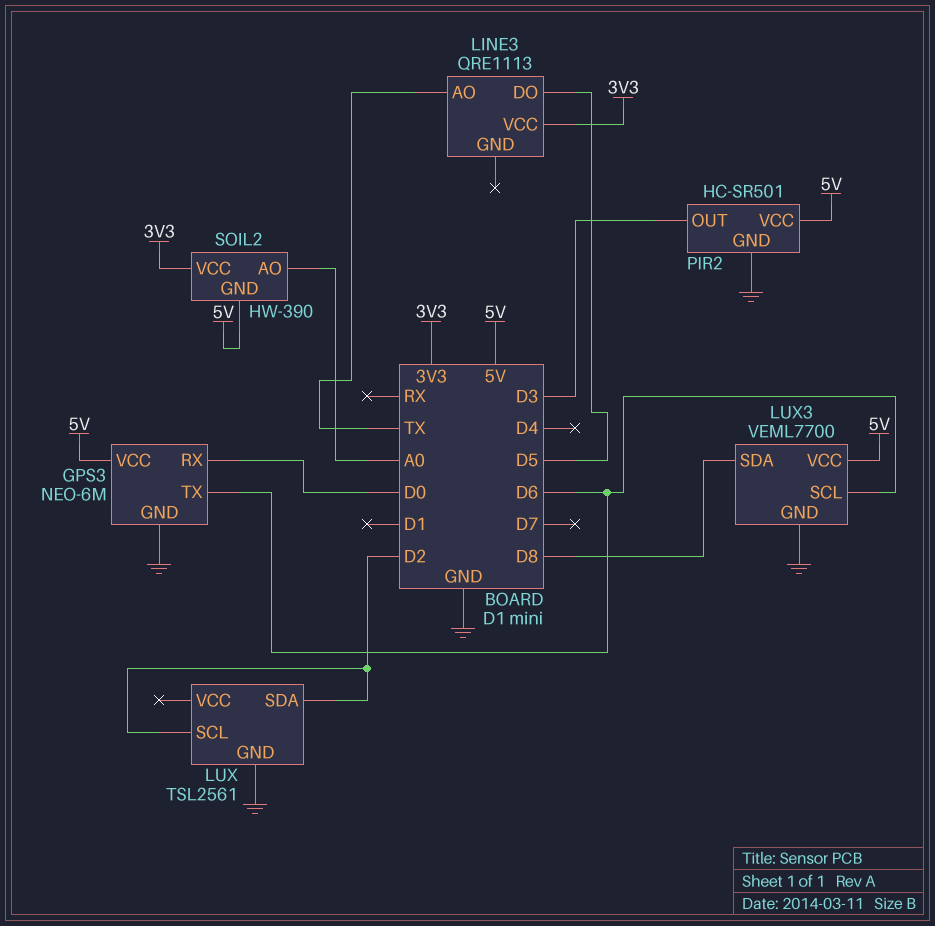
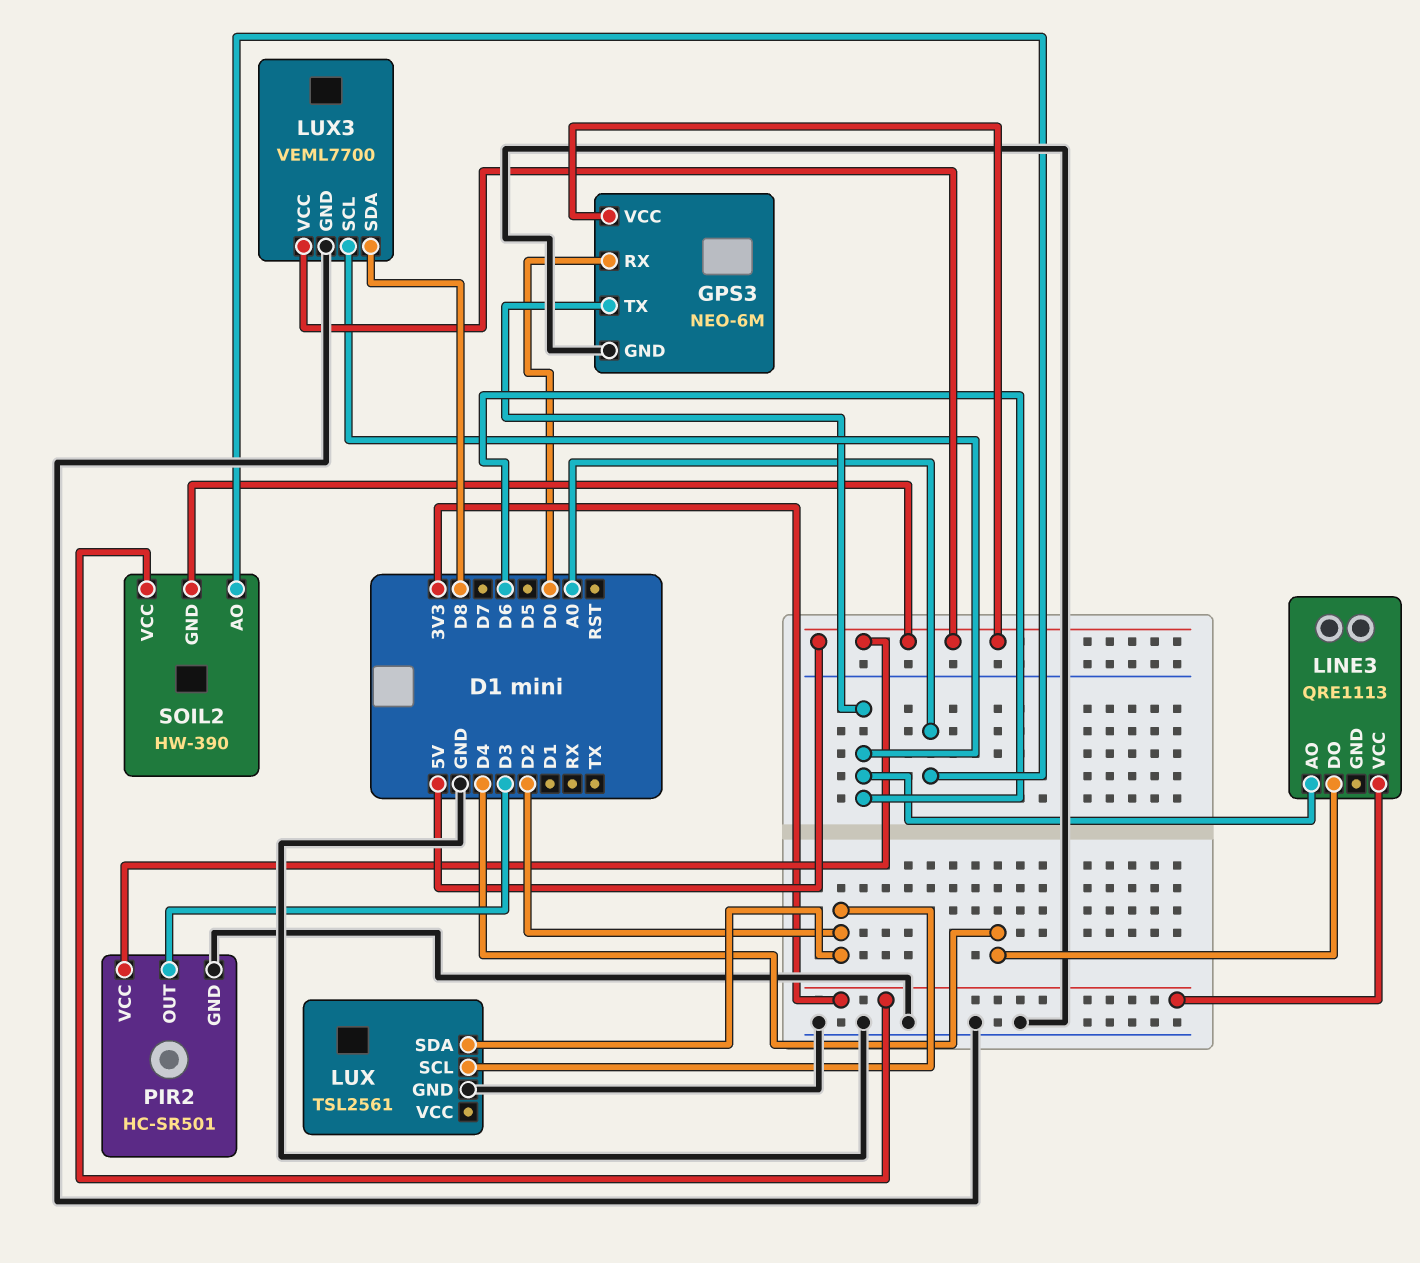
LINE3 pin AO: TX -> D6
LINE3 pin DO: D5 -> D4

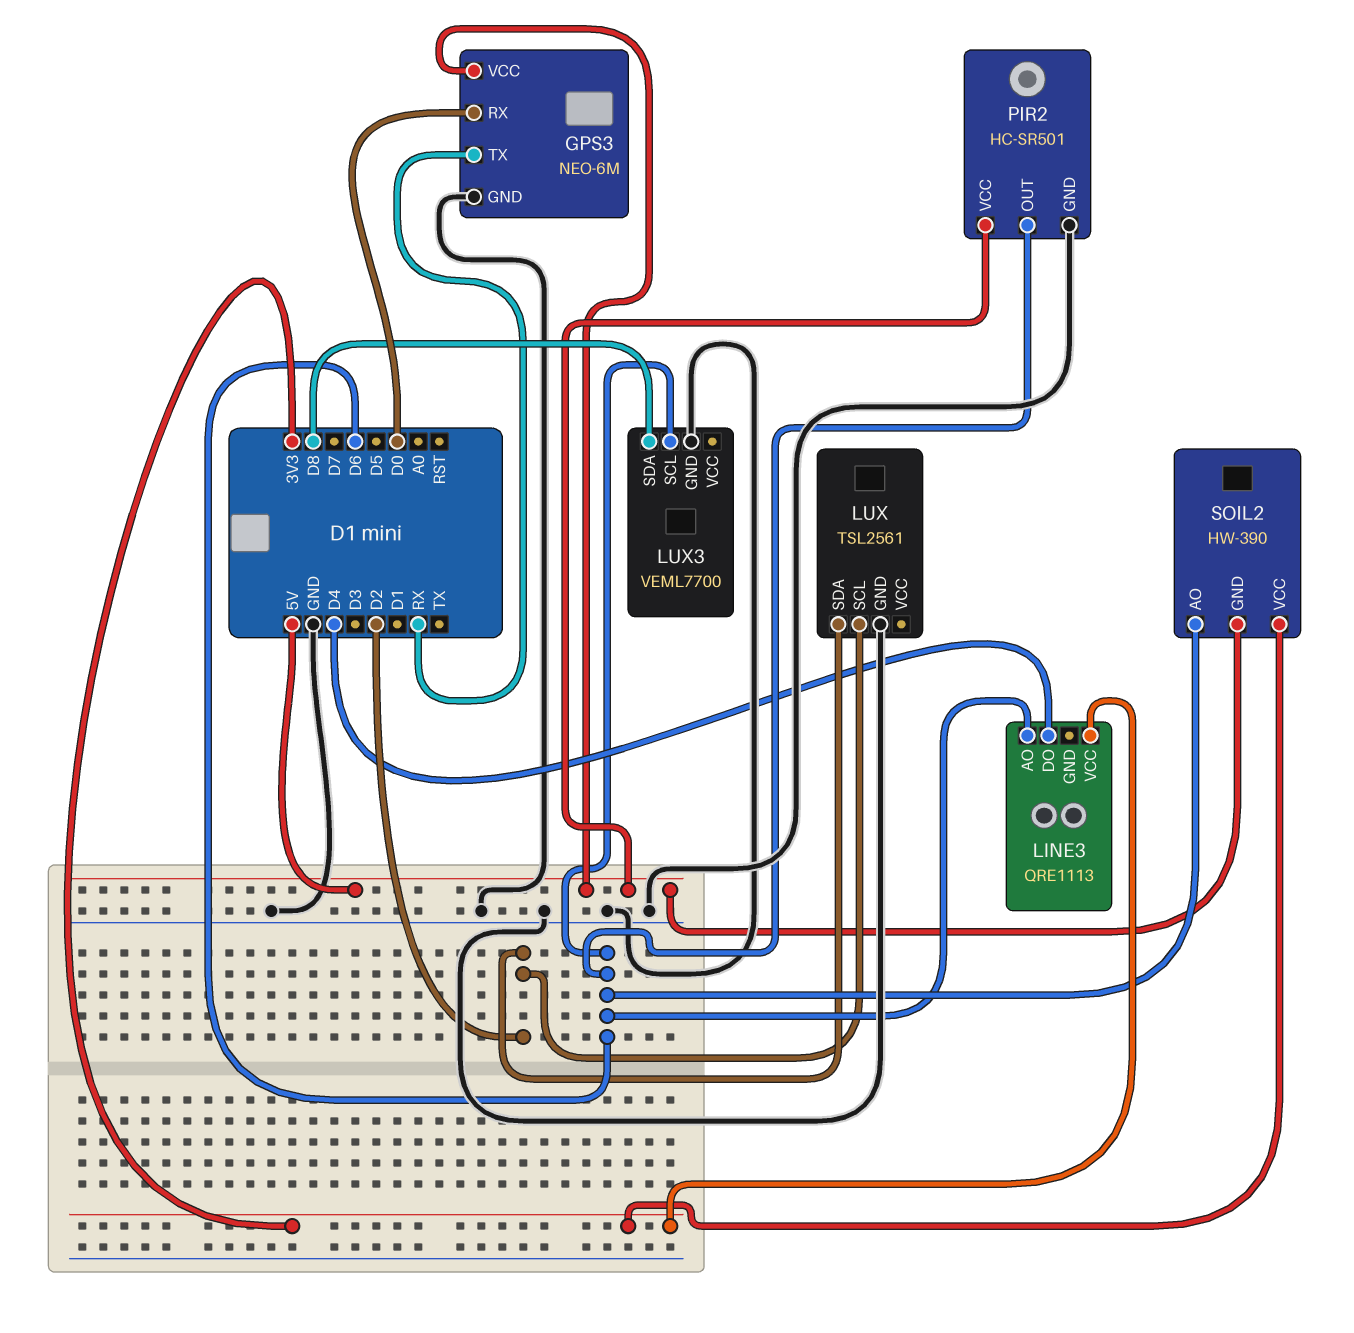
GPS3 pin TX: D6 -> RX
LUX3 pin VCC: 5V -> none
PIR2 pin OUT: D3 -> D6
SOIL2 pin AO: A0 -> D6

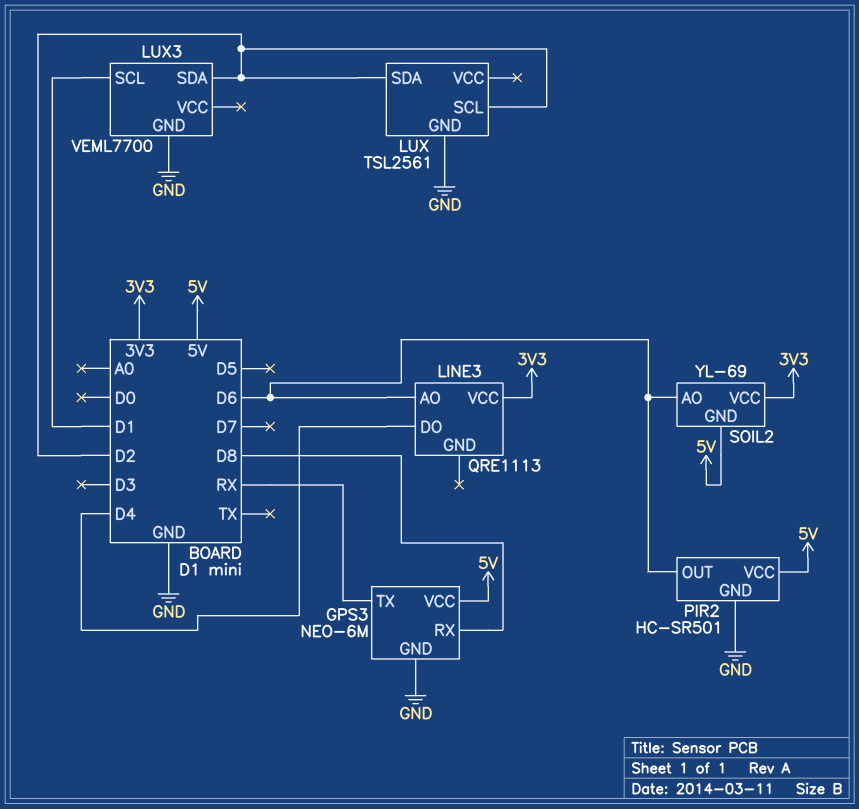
GPS3 pin RX: D0 -> D8
LUX3 pin SCL: D6 -> D1
LUX3 pin SDA: D8 -> D2
SOIL2: HW-390 -> YL-69

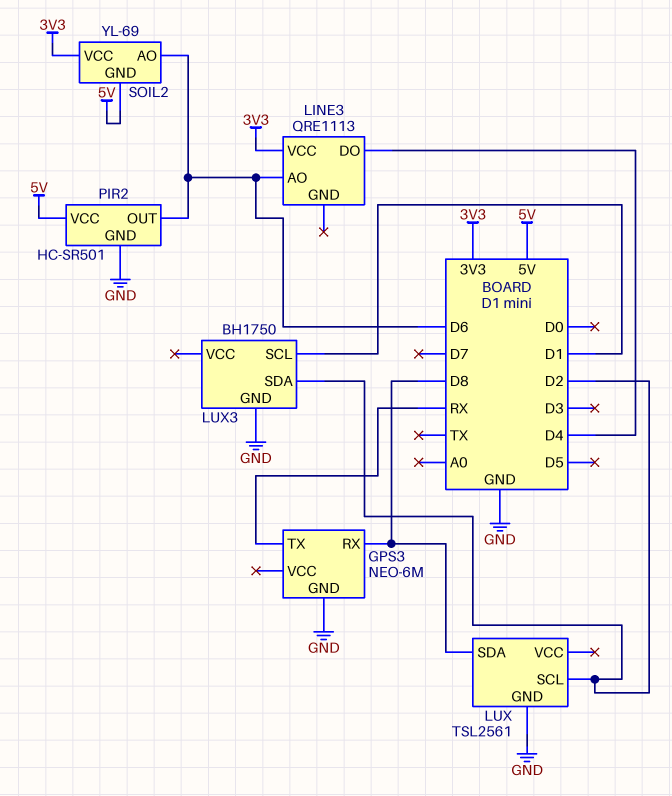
GPS3 pin VCC: 5V -> none
LUX pin SDA: D2 -> D8
LUX3: VEML7700 -> BH1750

